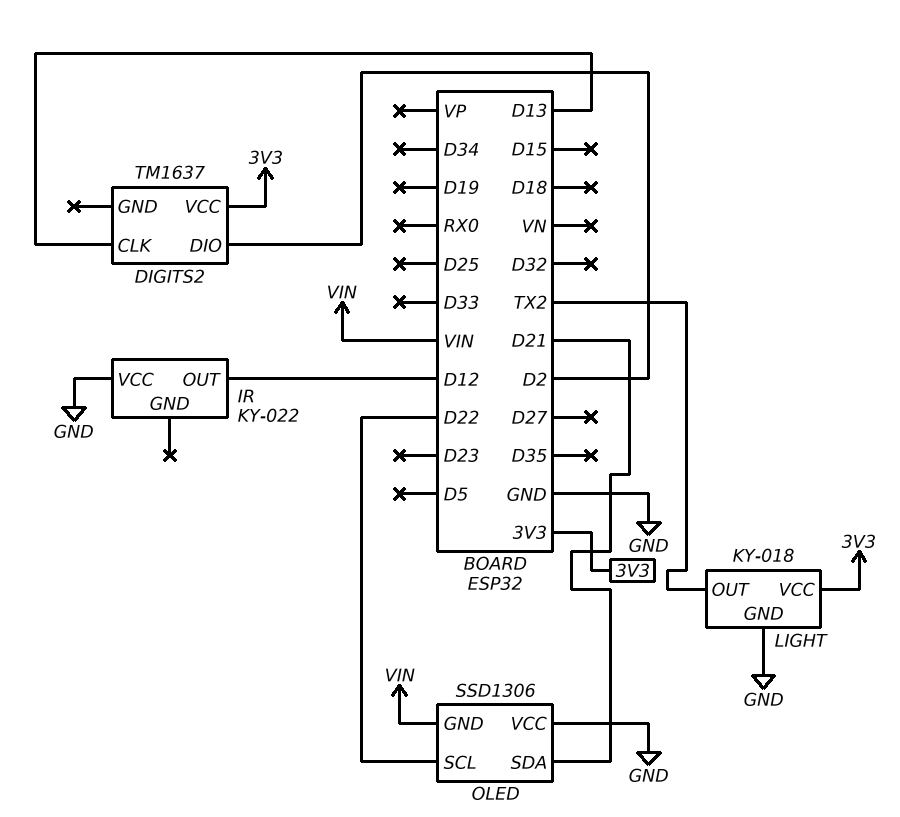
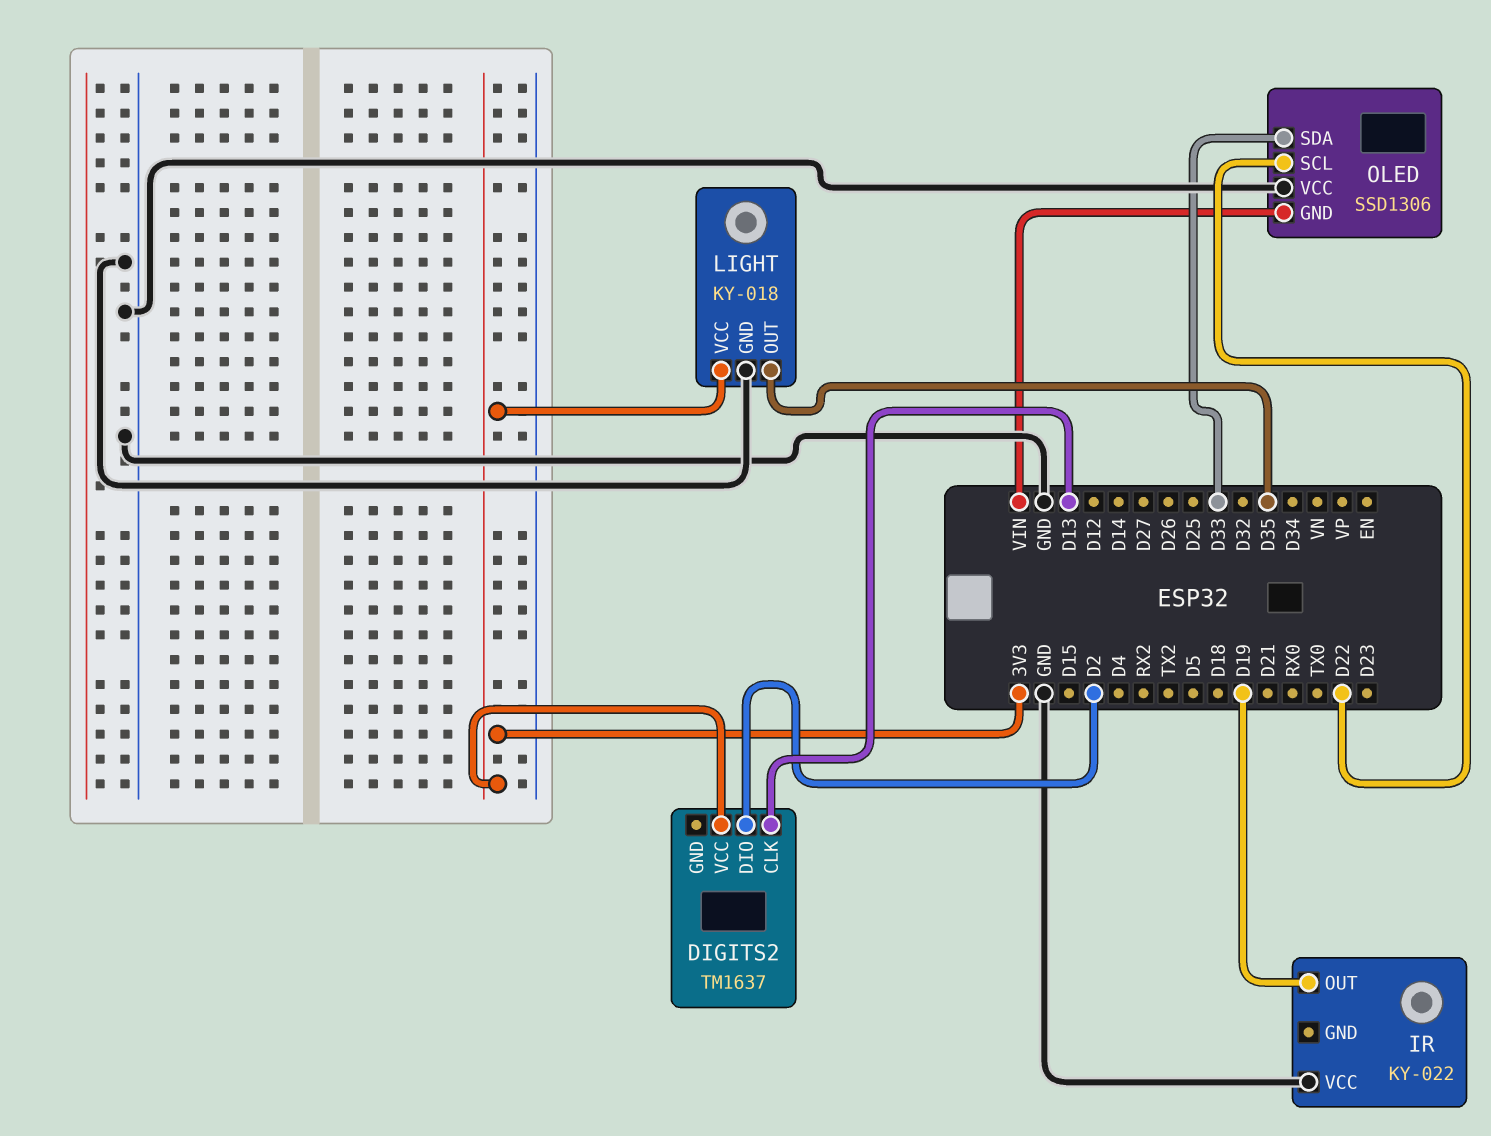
IR pin OUT: D12 -> D19
LIGHT pin OUT: TX2 -> D35
OLED pin SDA: D21 -> D33

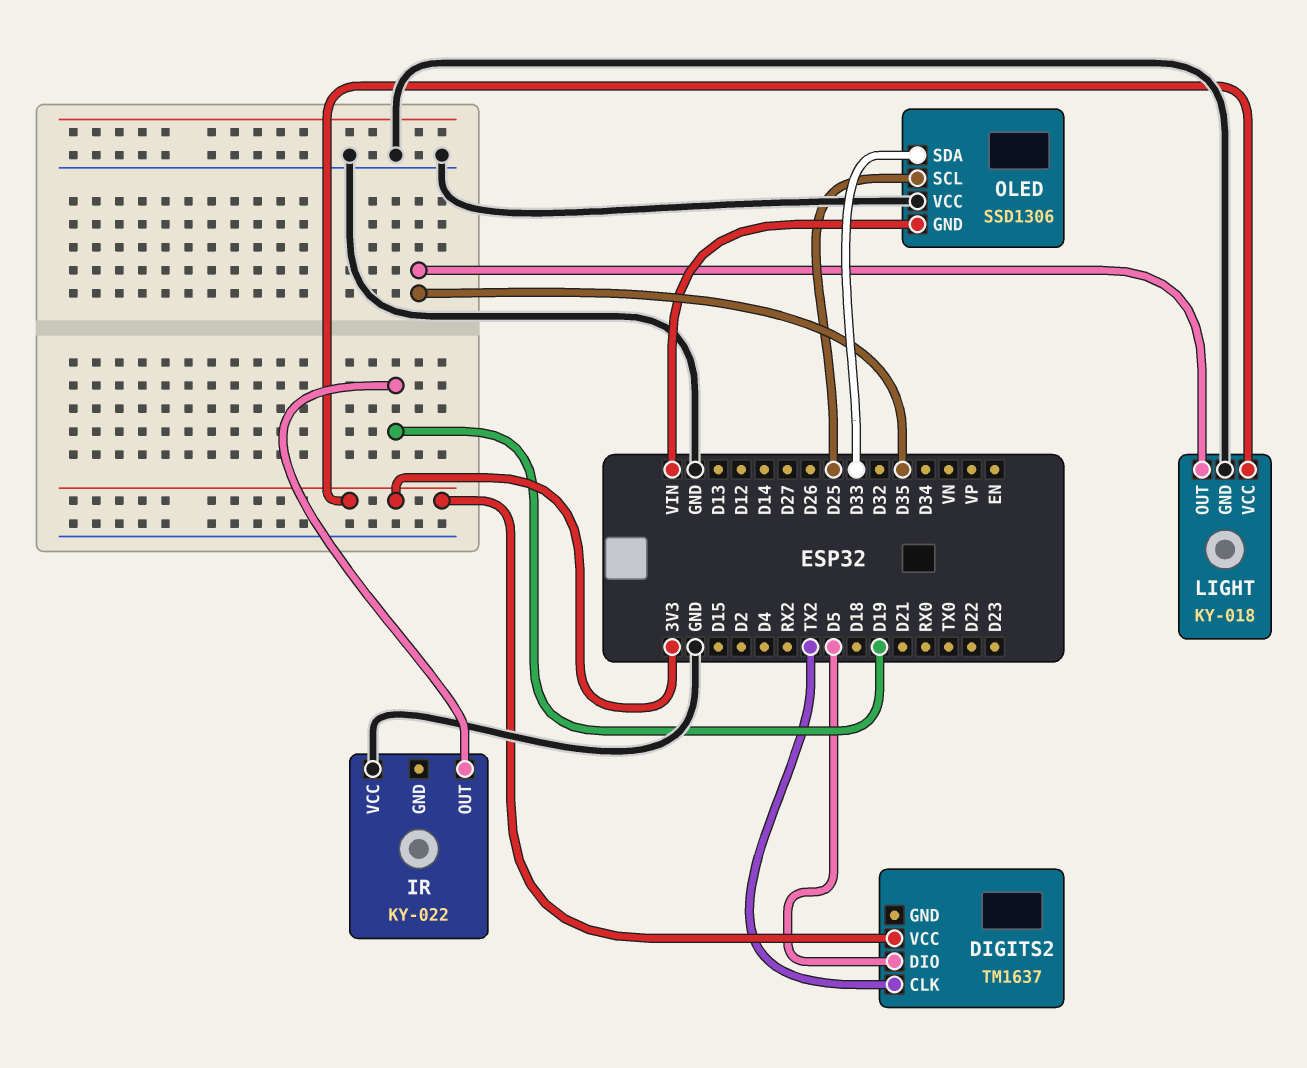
DIGITS2 pin CLK: D13 -> TX2
DIGITS2 pin DIO: D2 -> D5
OLED pin SCL: D22 -> D25

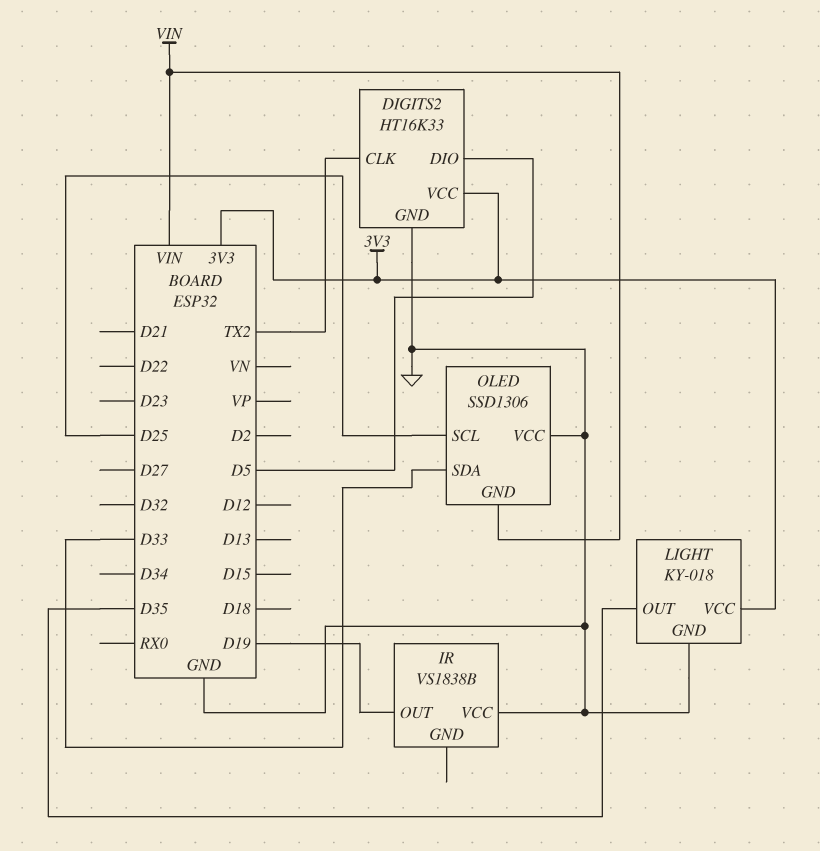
DIGITS2: TM1637 -> HT16K33
DIGITS2 pin GND: none -> GND
IR: KY-022 -> VS1838B

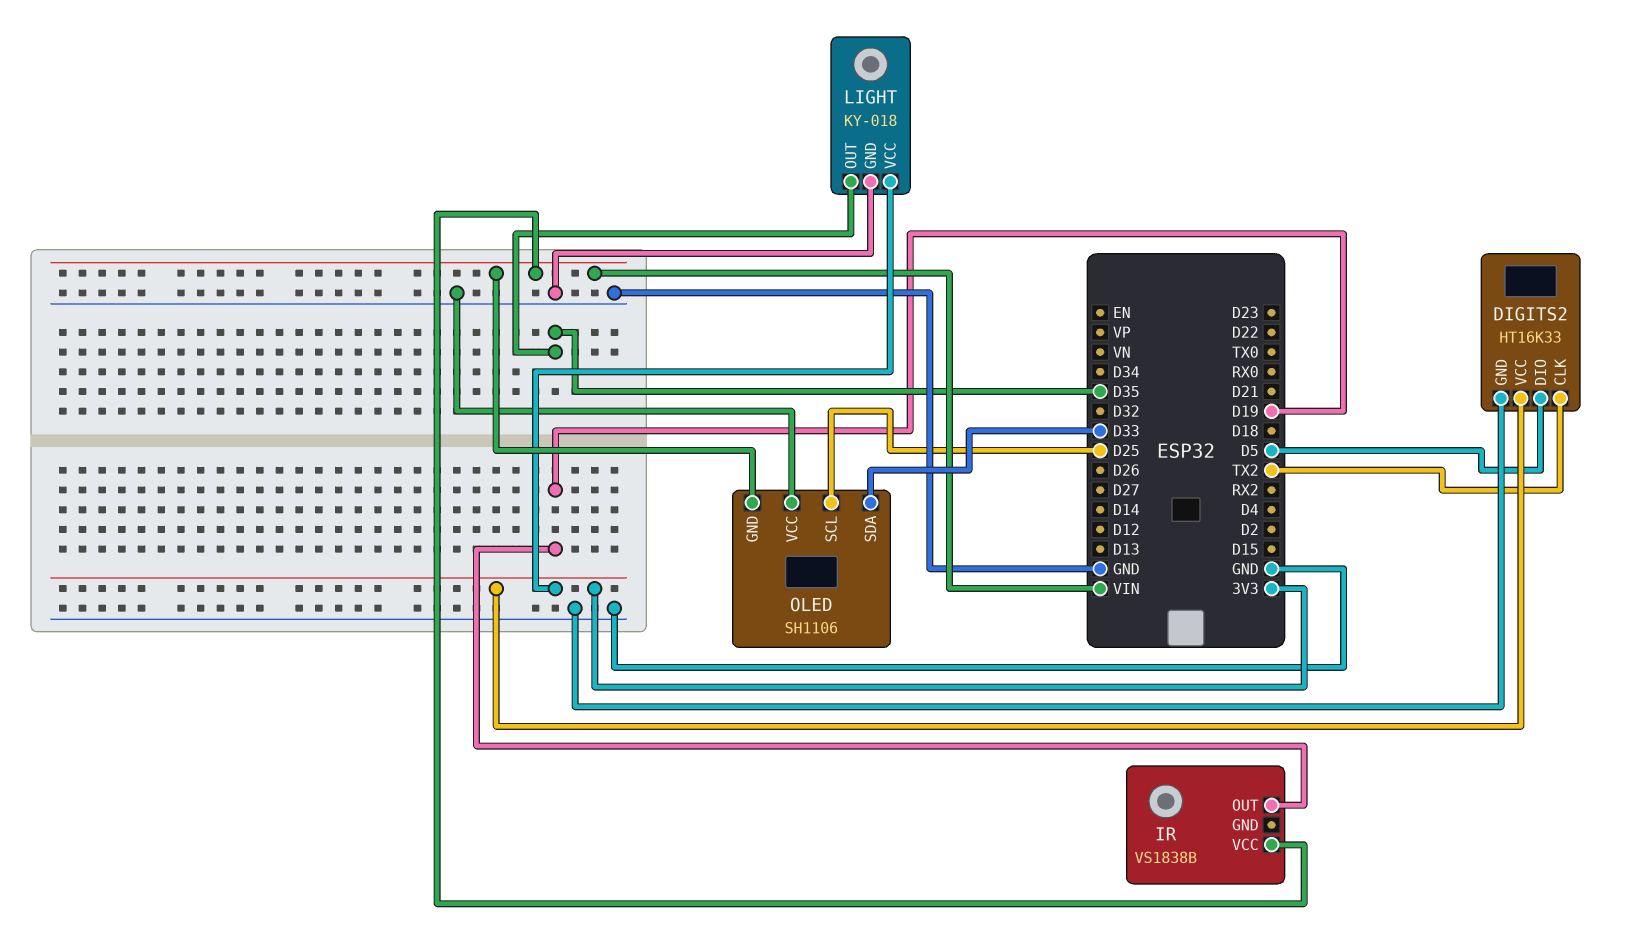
IR pin VCC: GND -> VIN
OLED: SSD1306 -> SH1106

